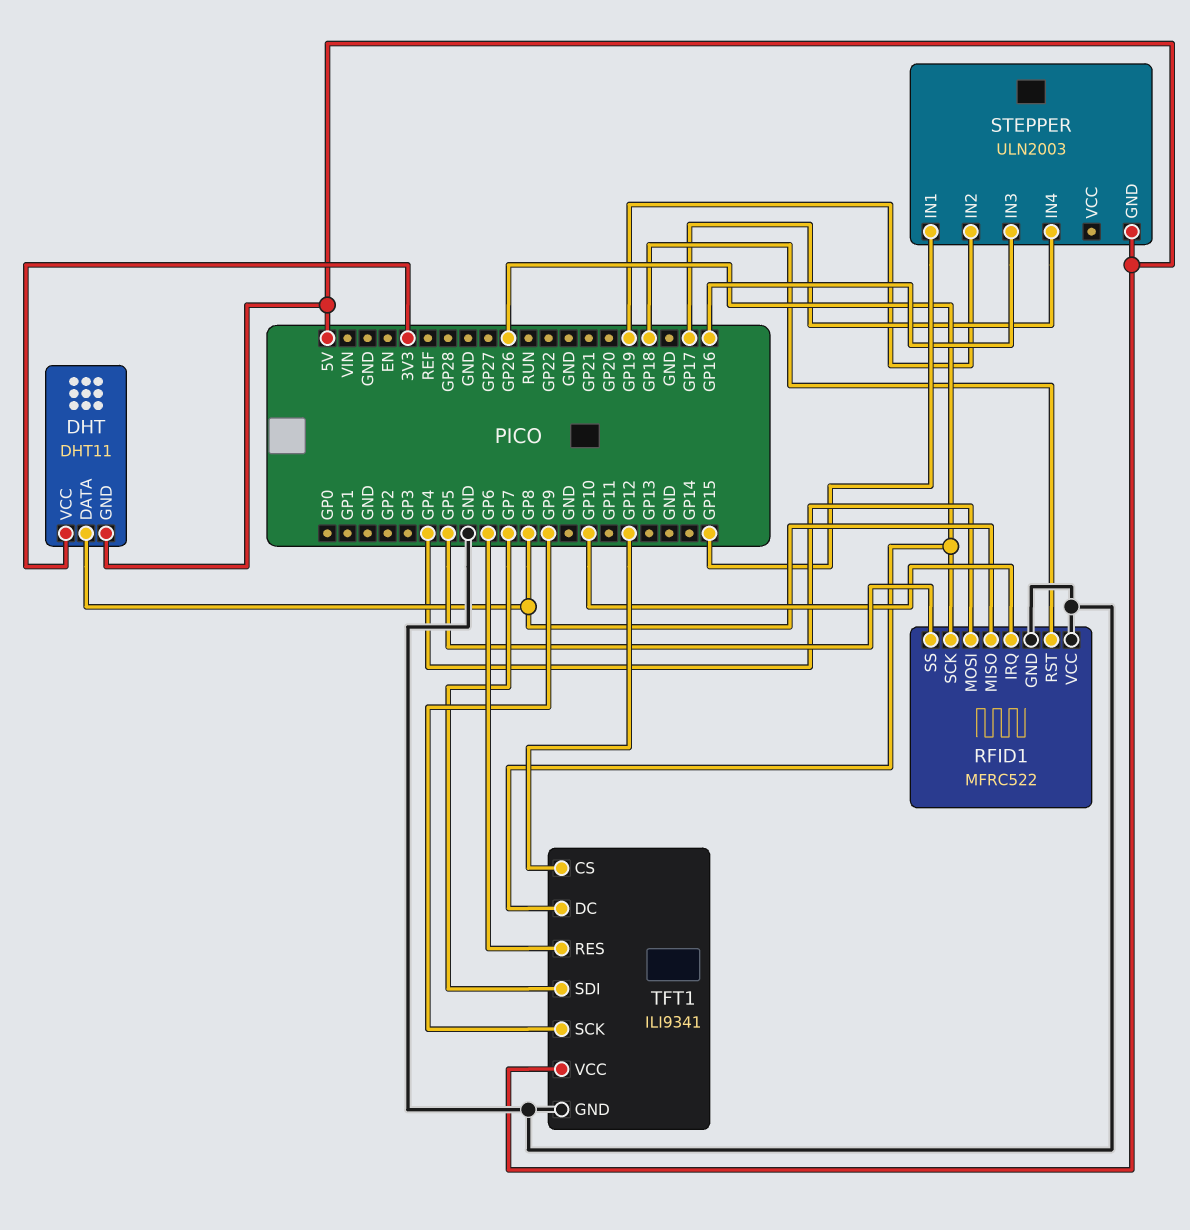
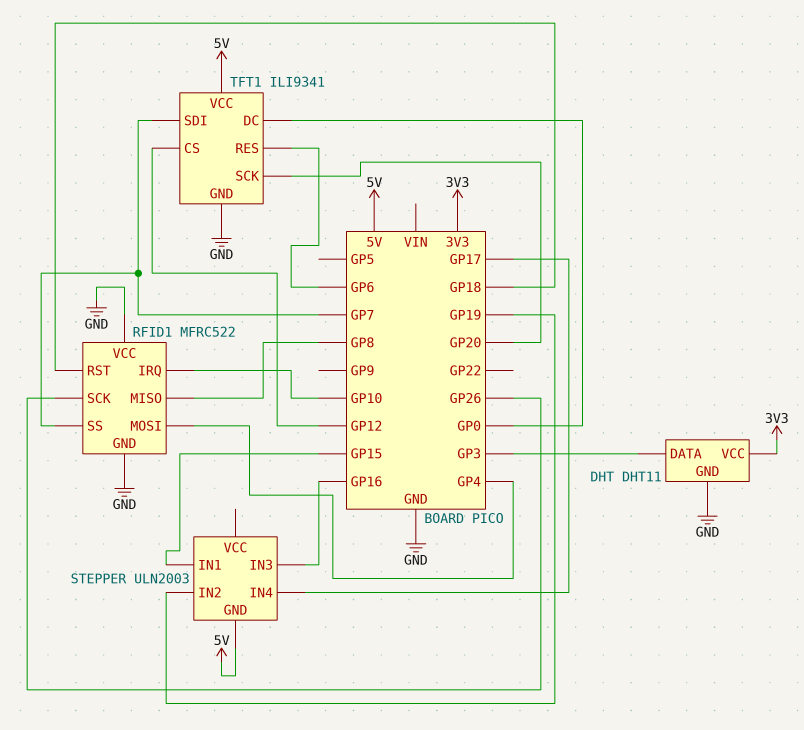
DHT pin DATA: GP8 -> GP3
DHT pin GND: 5V -> GND
RFID1 pin SS: GP5 -> GP7
TFT1 pin DC: GP26 -> GP0
TFT1 pin SCK: GP9 -> GP20

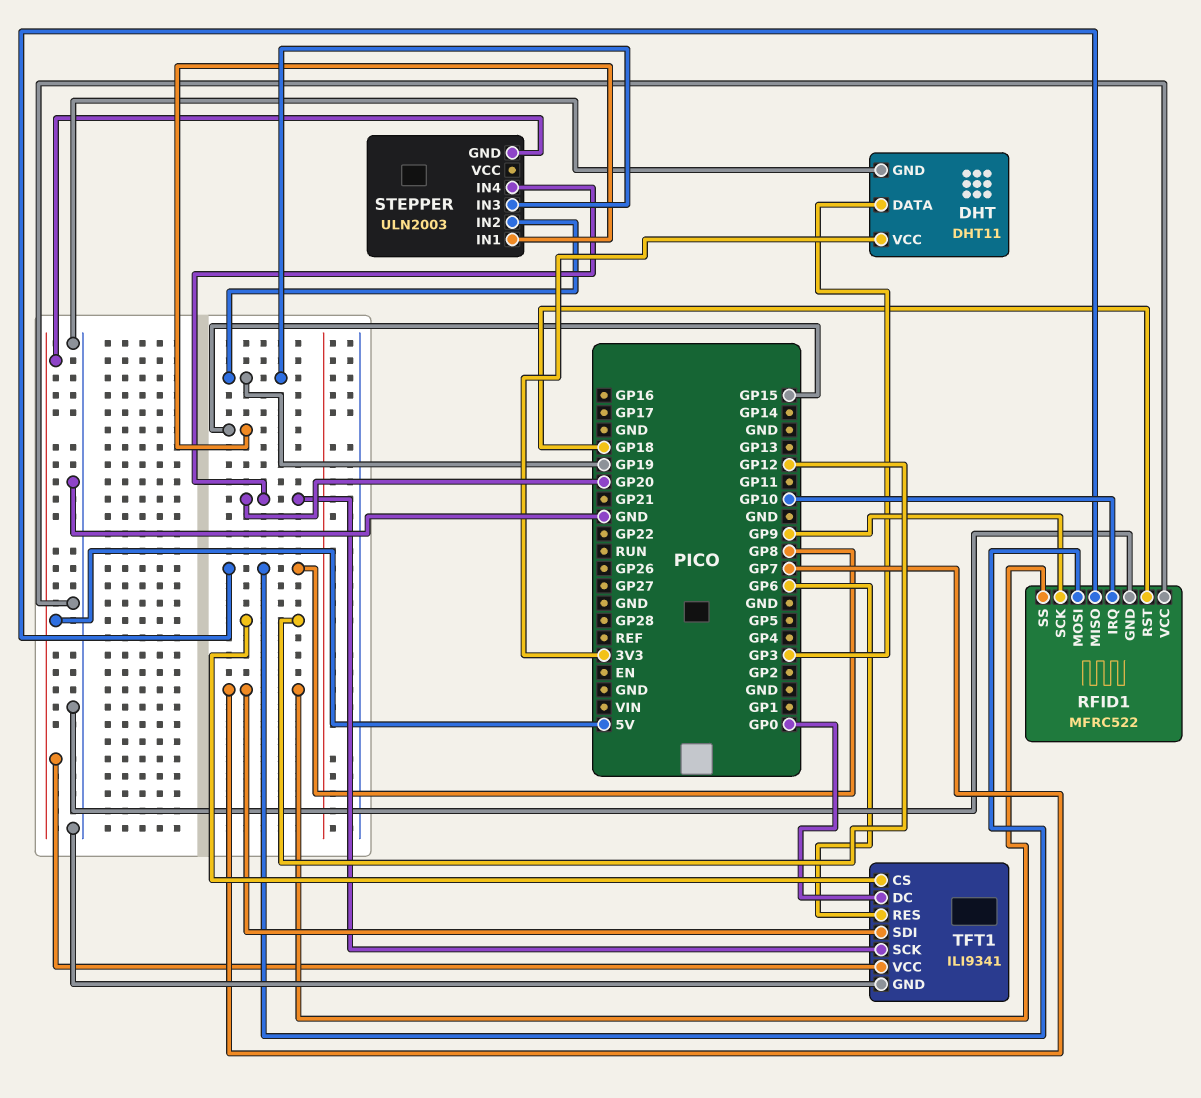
RFID1 pin MOSI: GP4 -> GP8
RFID1 pin SCK: GP26 -> GP9
STEPPER pin IN3: GP16 -> GP19
STEPPER pin IN4: GP17 -> GP20

